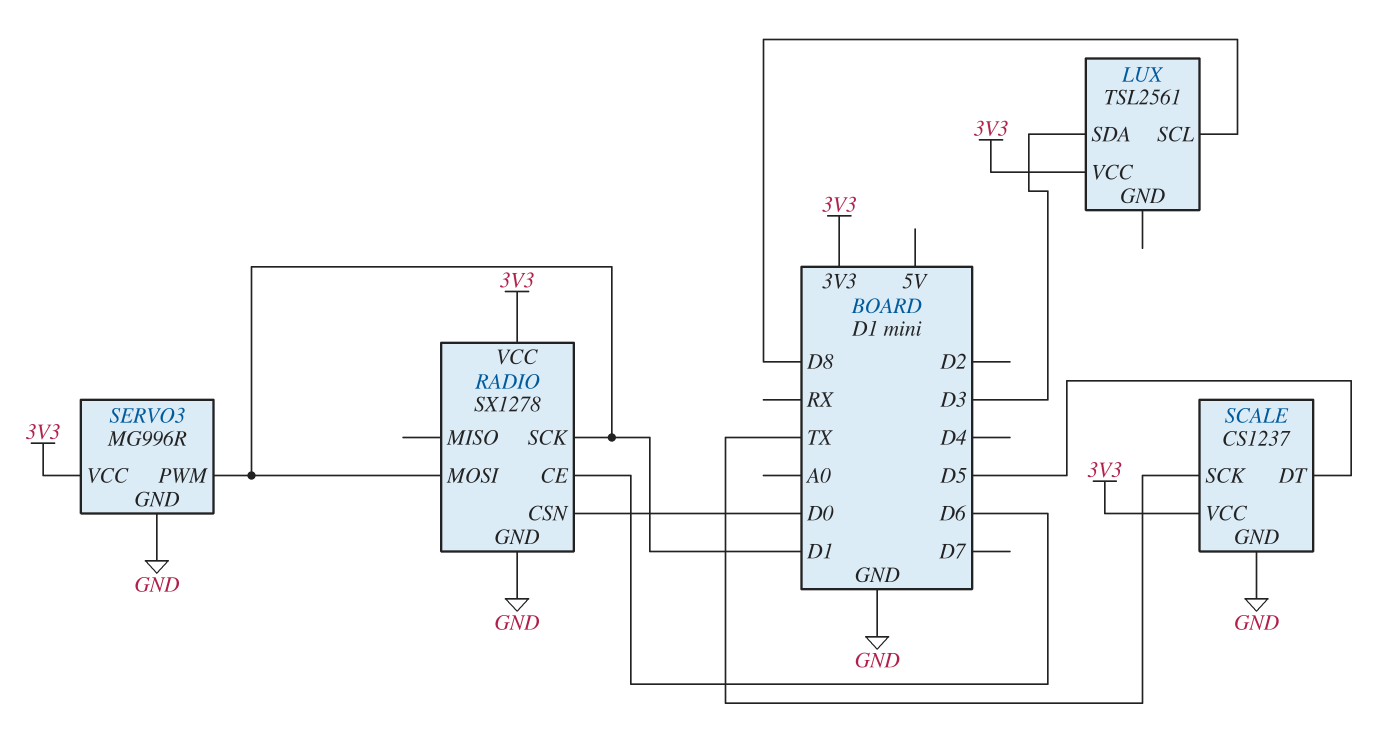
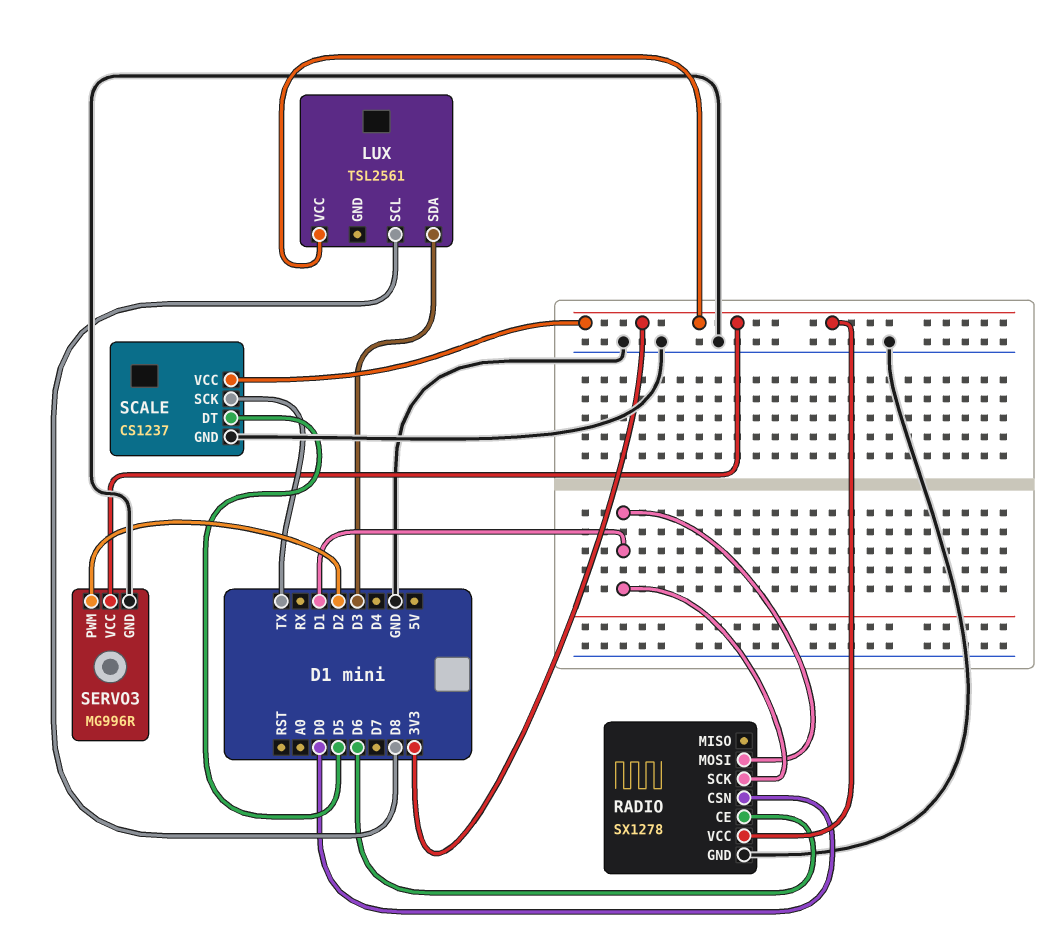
SERVO3 pin PWM: D1 -> D2

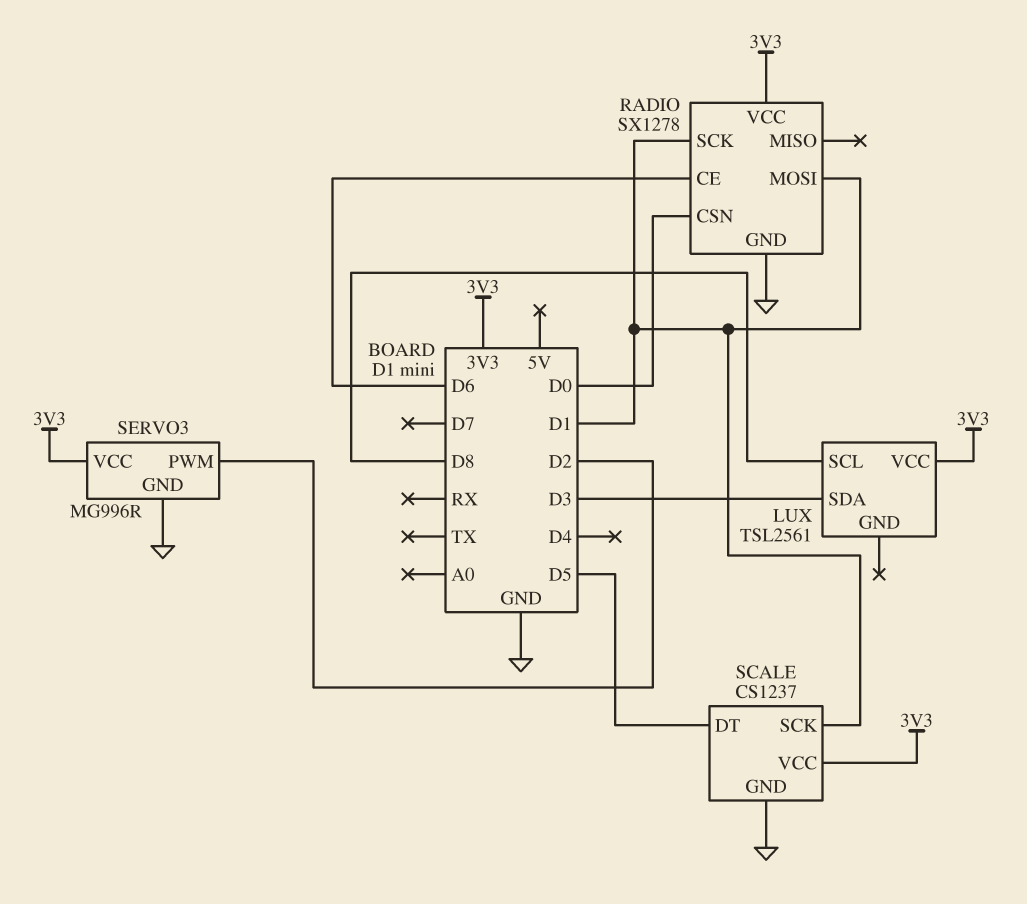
SCALE pin SCK: TX -> D1

